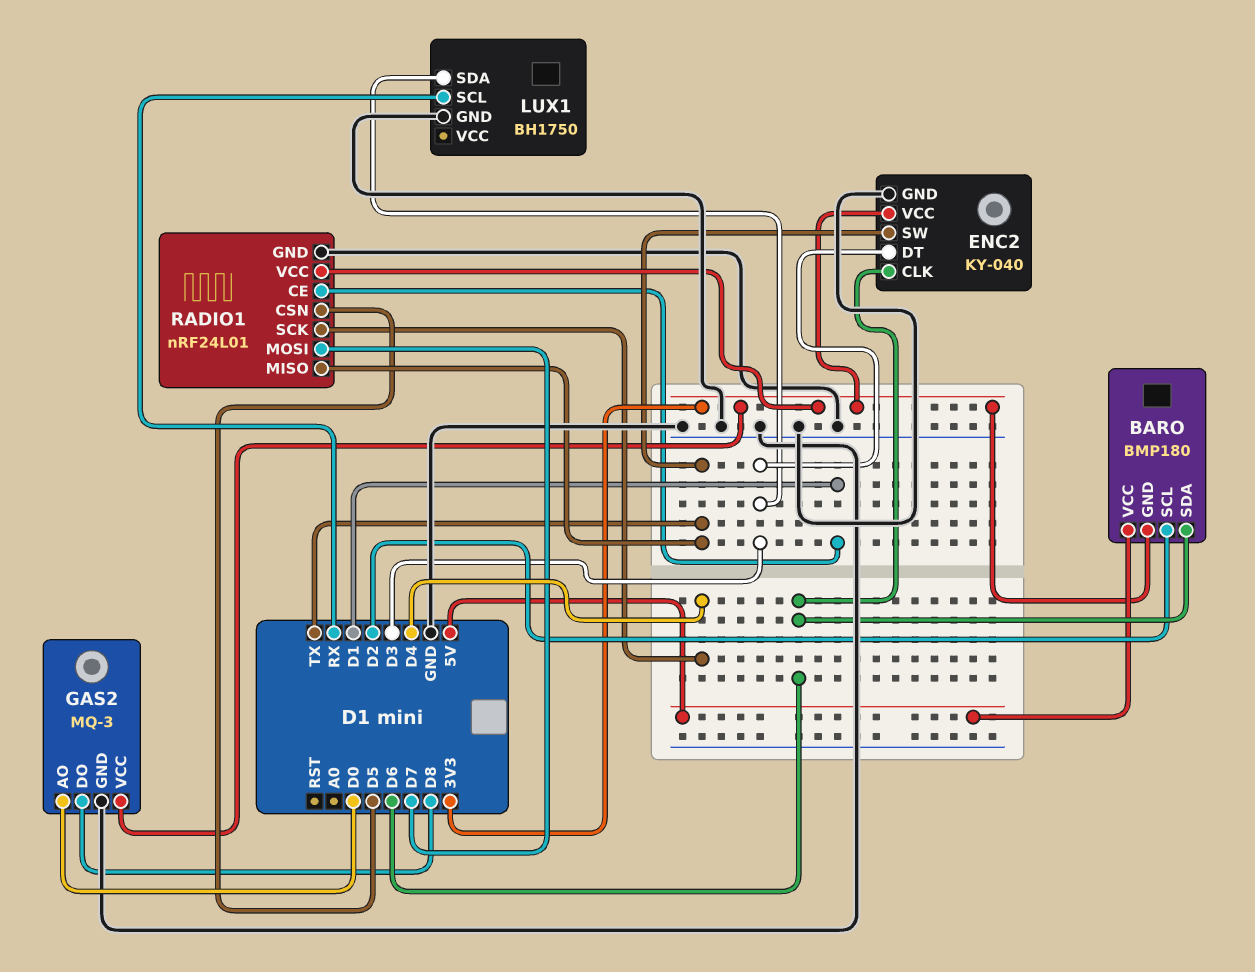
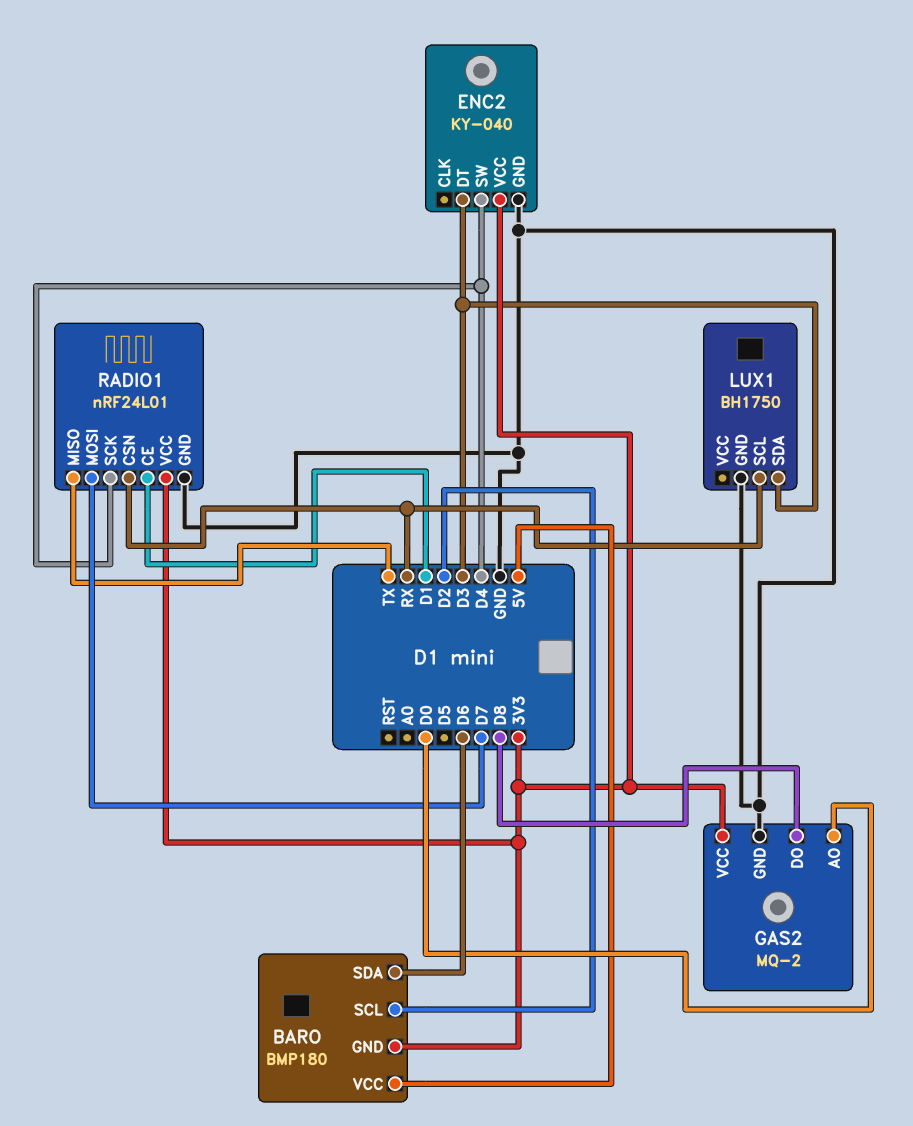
ENC2 pin CLK: D6 -> none
ENC2 pin SW: TX -> D4
GAS2: MQ-3 -> MQ-2
RADIO1 pin CSN: D5 -> RX

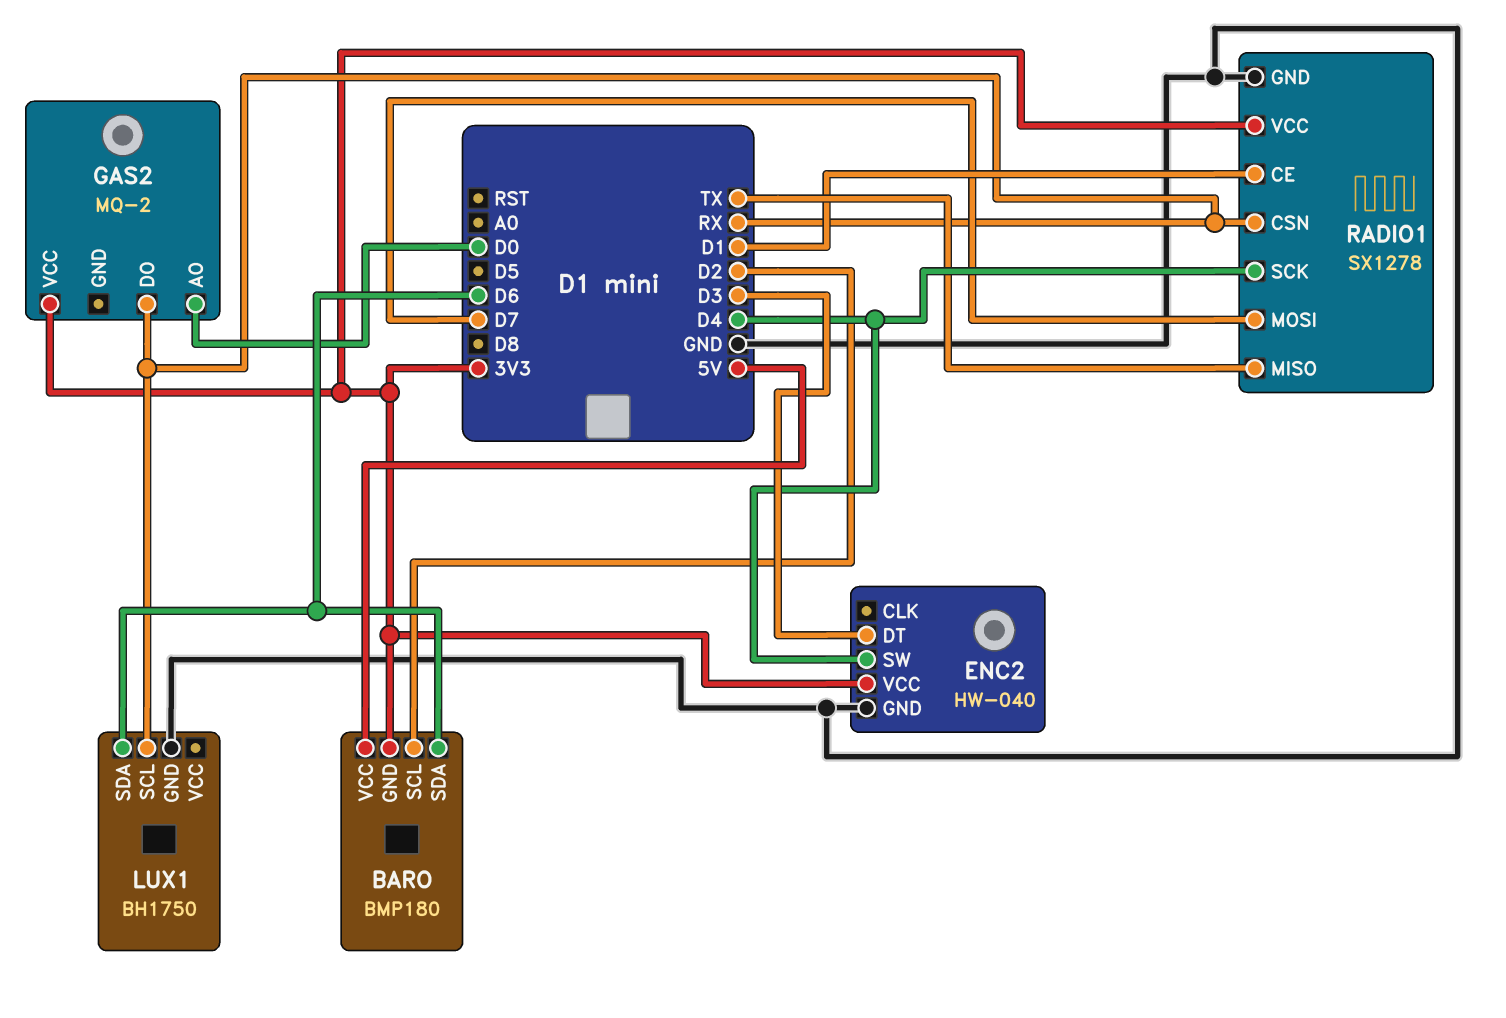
ENC2: KY-040 -> HW-040
GAS2 pin DO: D8 -> RX
GAS2 pin GND: GND -> none
LUX1 pin SDA: D3 -> D6
RADIO1: nRF24L01 -> SX1278

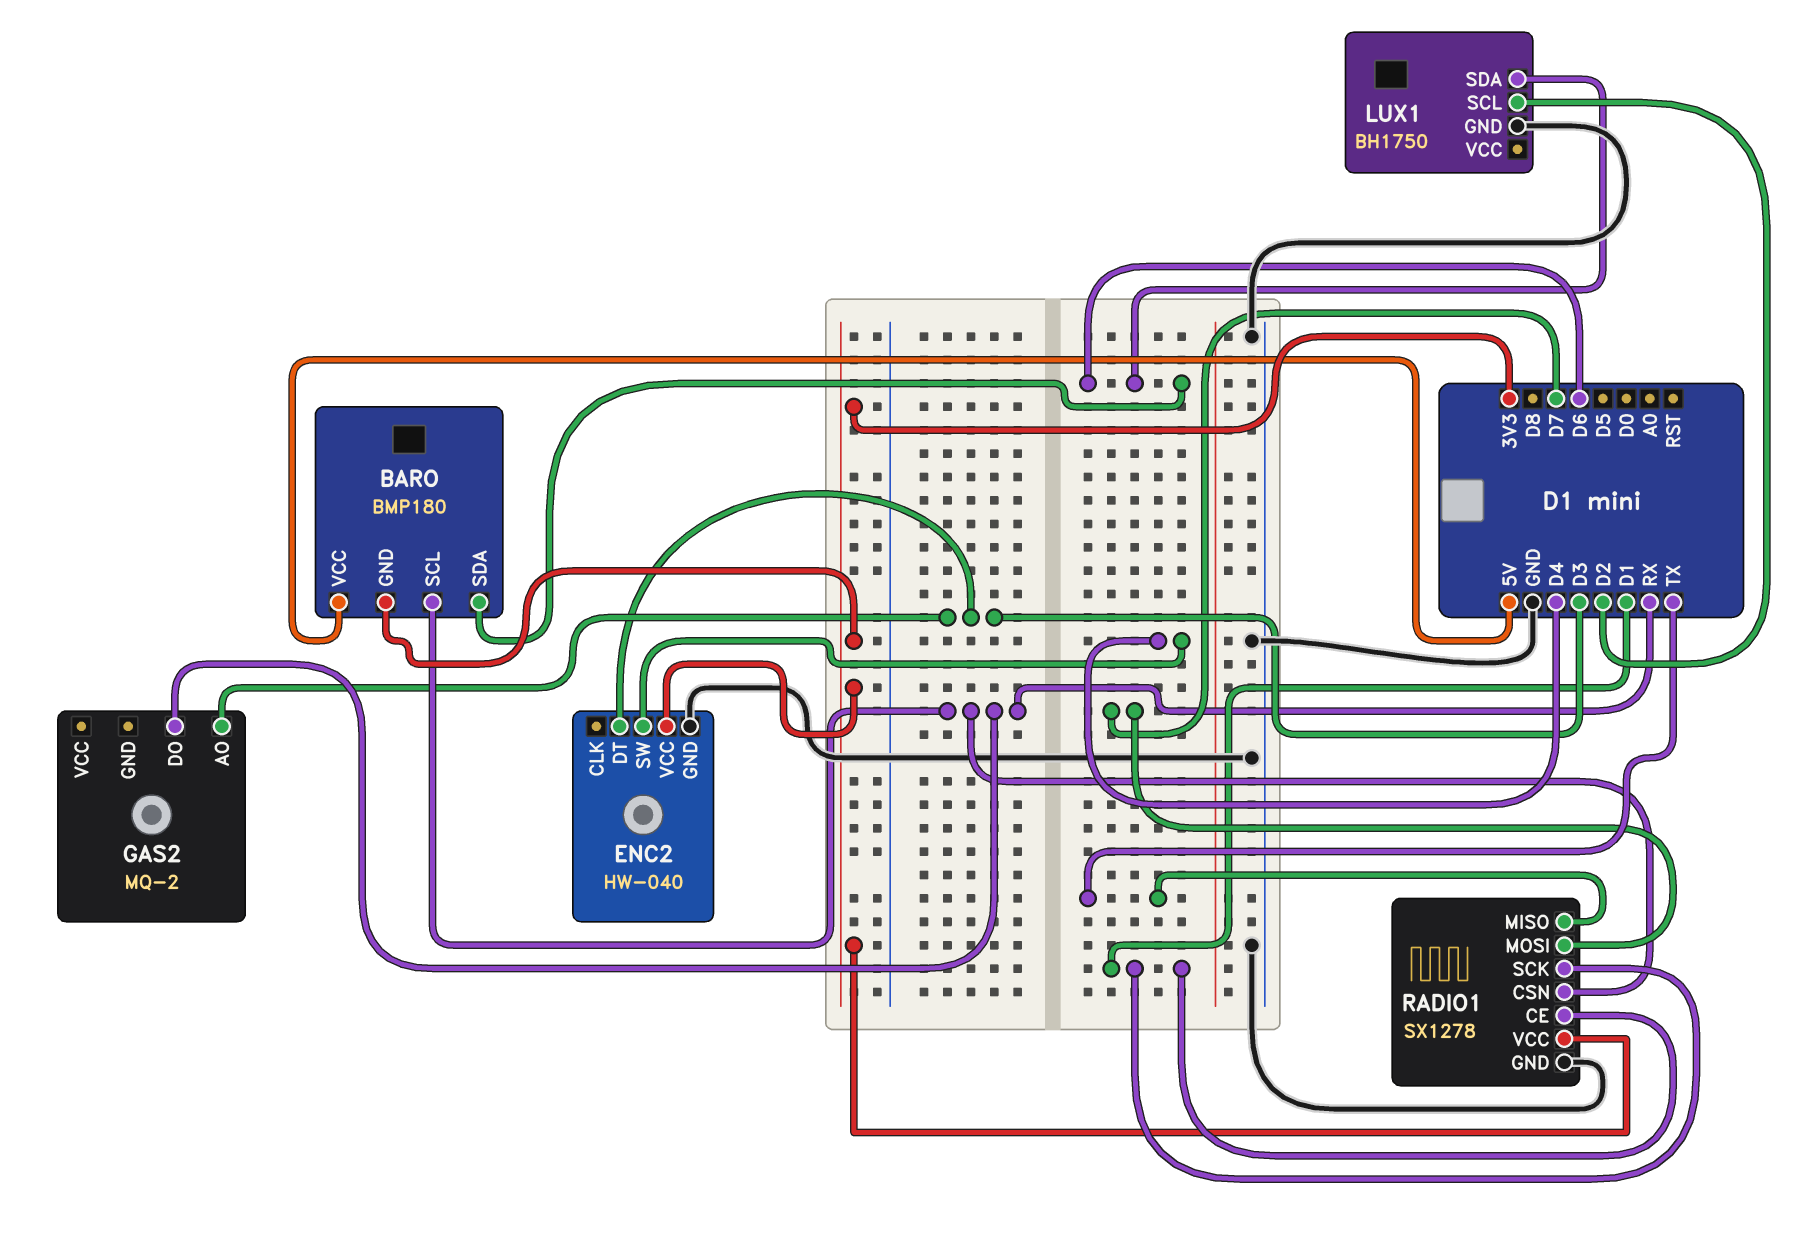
BARO pin SCL: D2 -> RX
GAS2 pin AO: D0 -> D3
GAS2 pin VCC: 3V3 -> none
LUX1 pin SCL: RX -> D2
RADIO1 pin SCK: D4 -> D1

